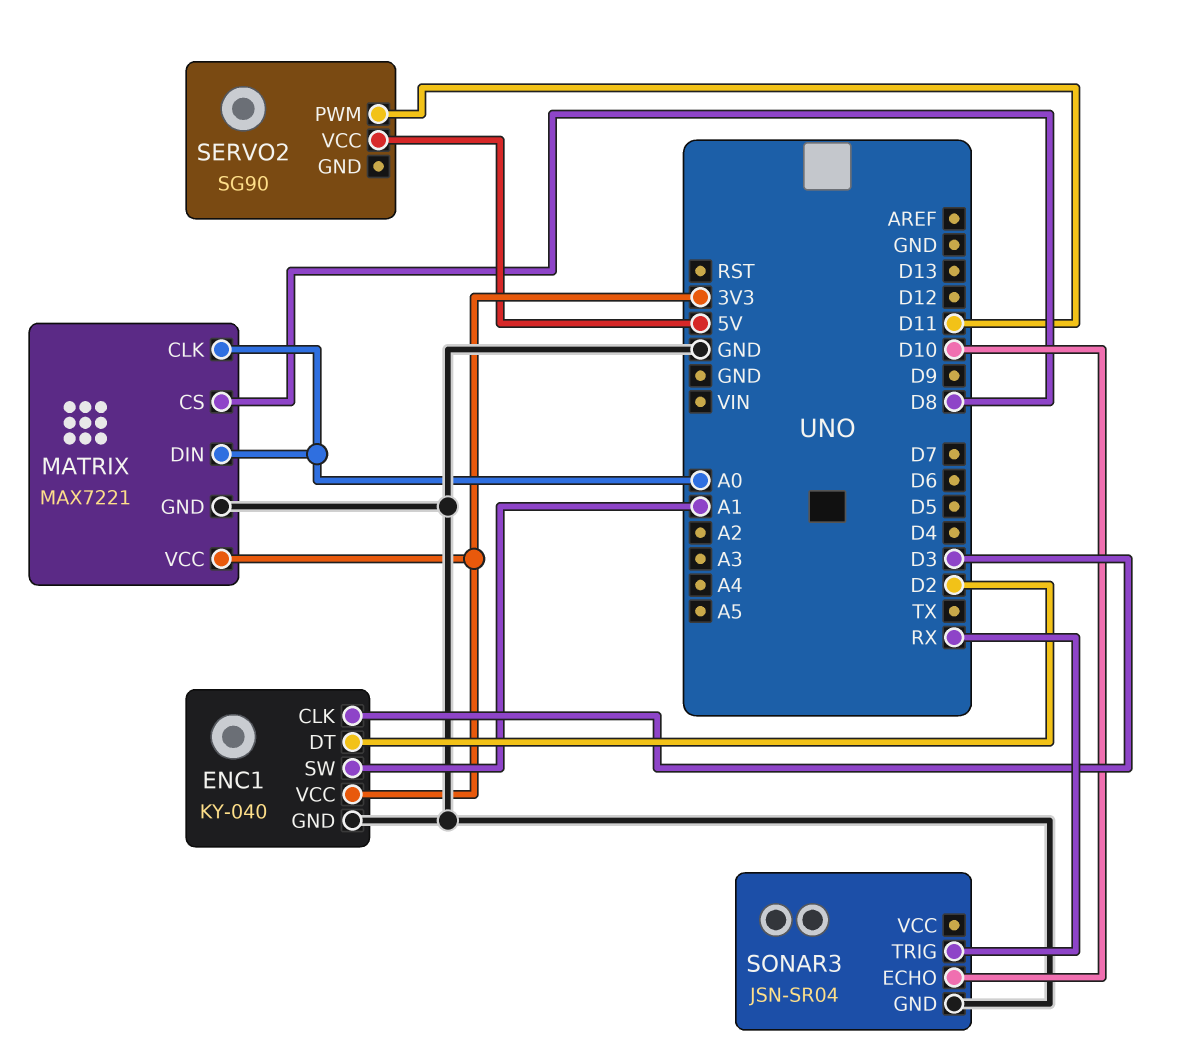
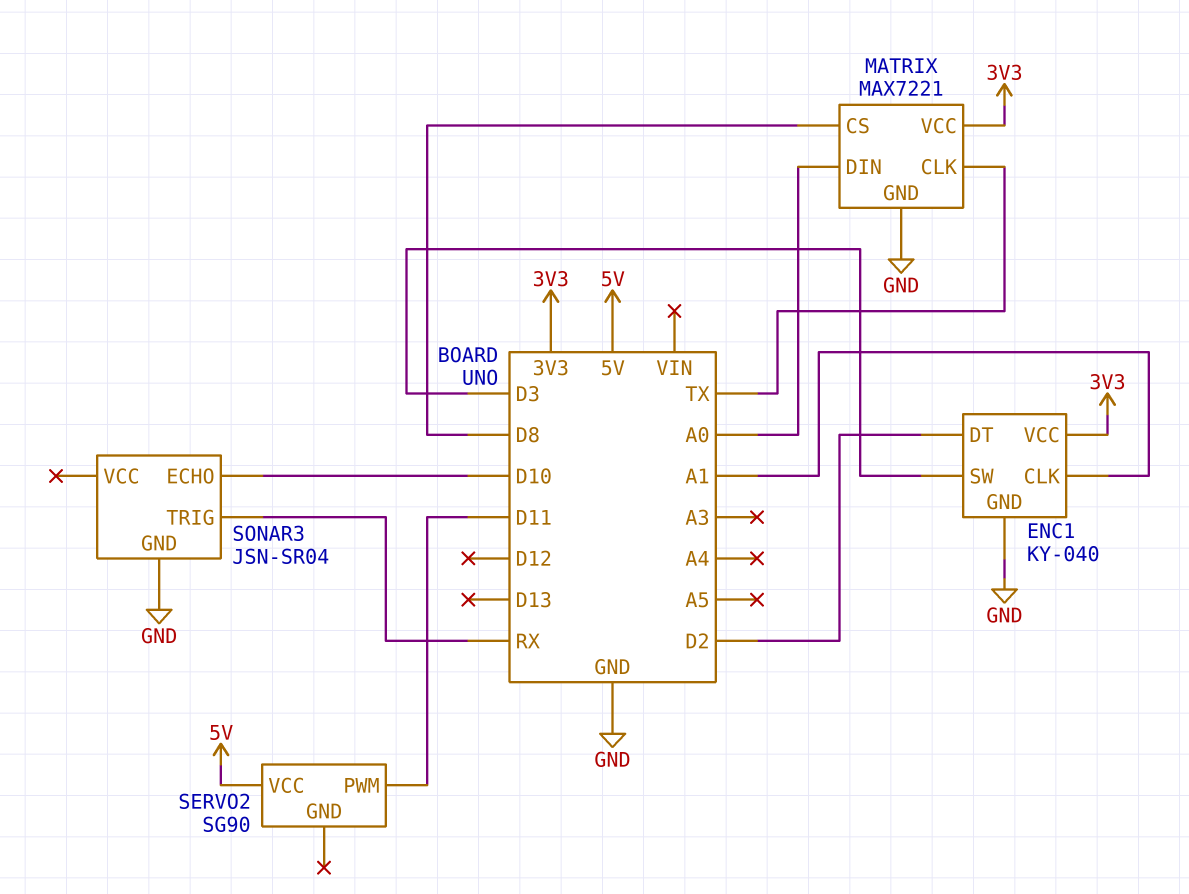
ENC1 pin CLK: D3 -> A1
ENC1 pin SW: A1 -> D3
MATRIX pin CLK: A0 -> TX

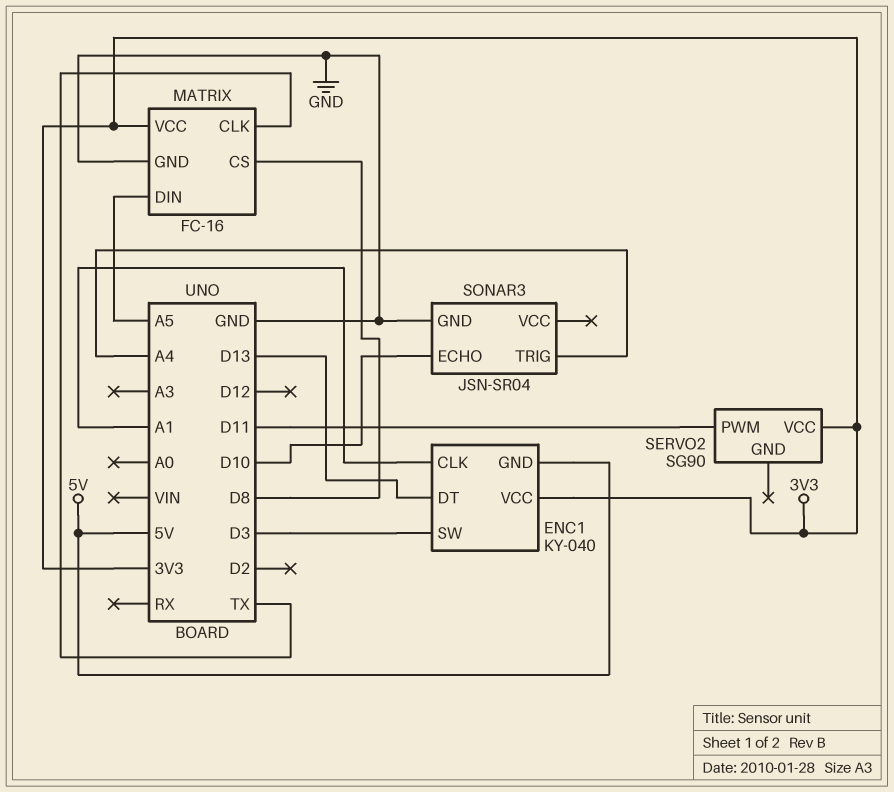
ENC1 pin DT: D2 -> D13
ENC1 pin GND: GND -> 5V
MATRIX: MAX7221 -> FC-16
MATRIX pin DIN: A0 -> A5
SERVO2 pin VCC: 5V -> 3V3
SONAR3 pin TRIG: RX -> A4

